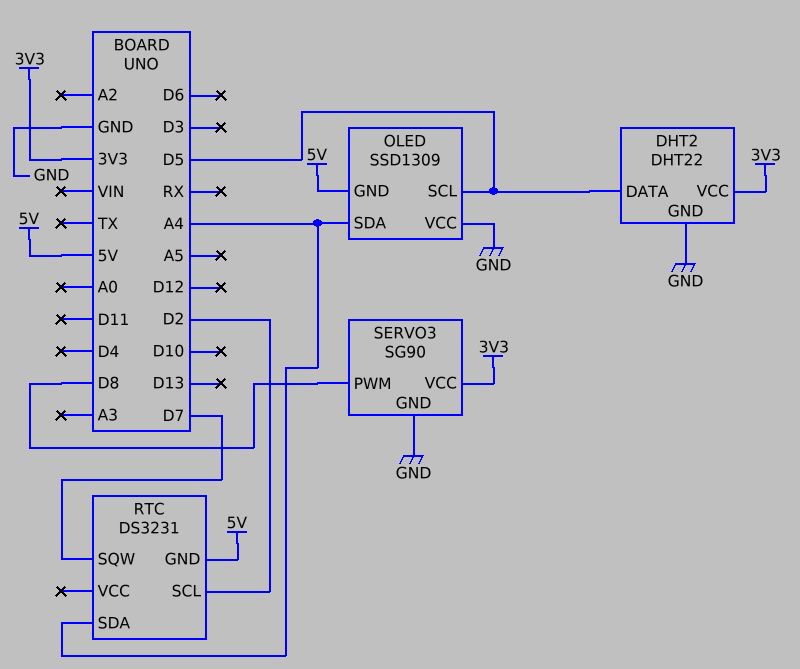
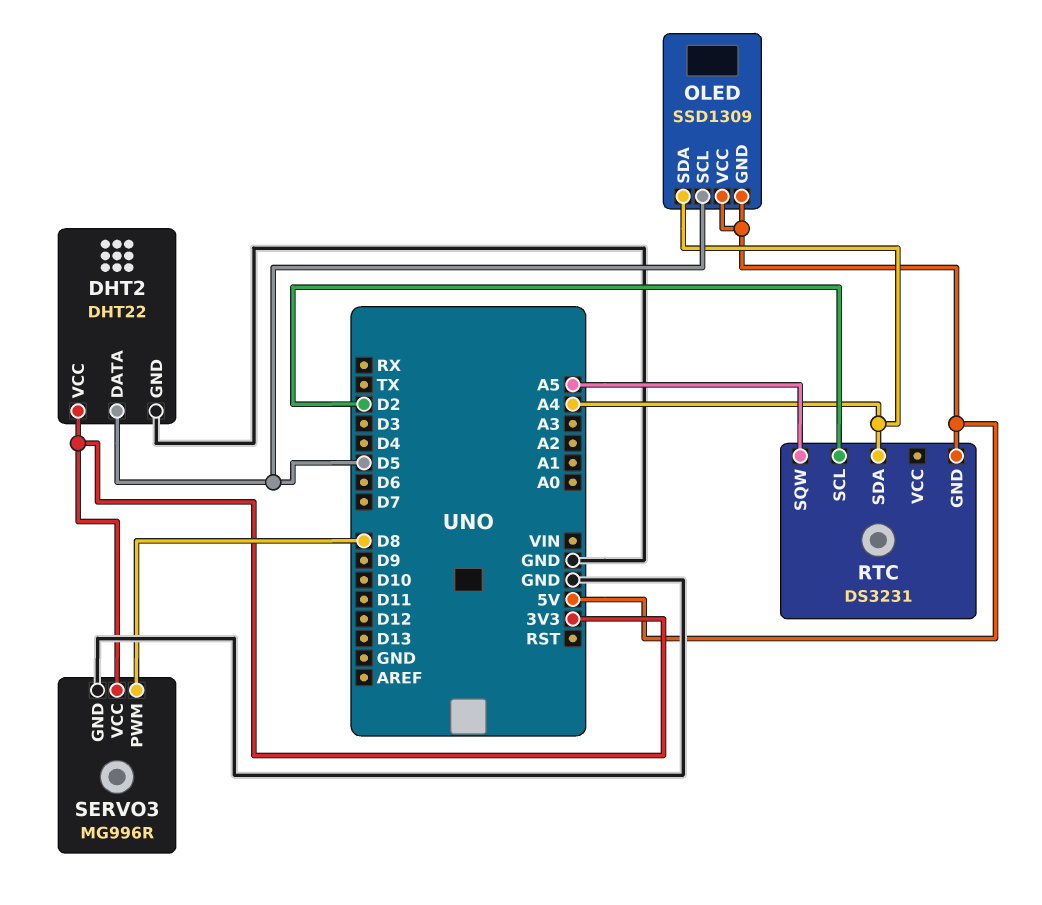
OLED pin VCC: GND -> 5V
RTC pin SQW: D7 -> A5
SERVO3: SG90 -> MG996R

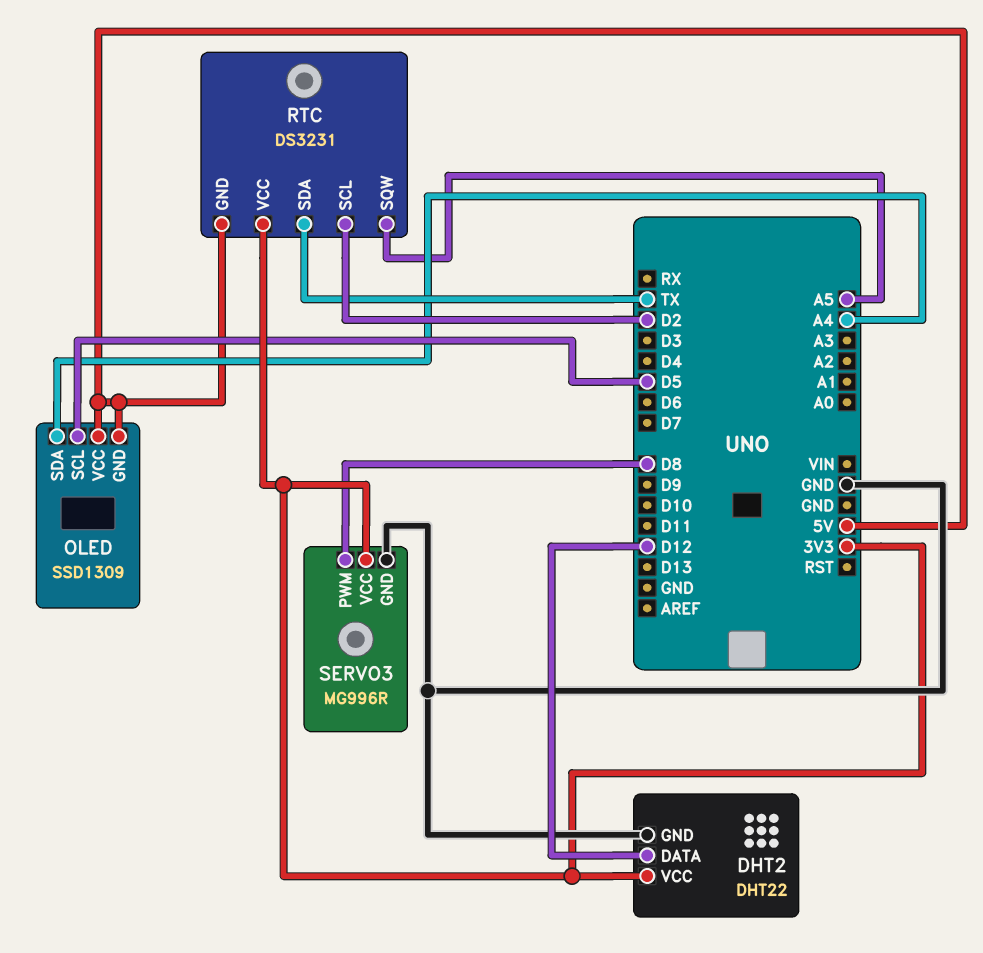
DHT2 pin DATA: D5 -> D12
RTC pin SDA: A4 -> TX
RTC pin VCC: none -> 3V3

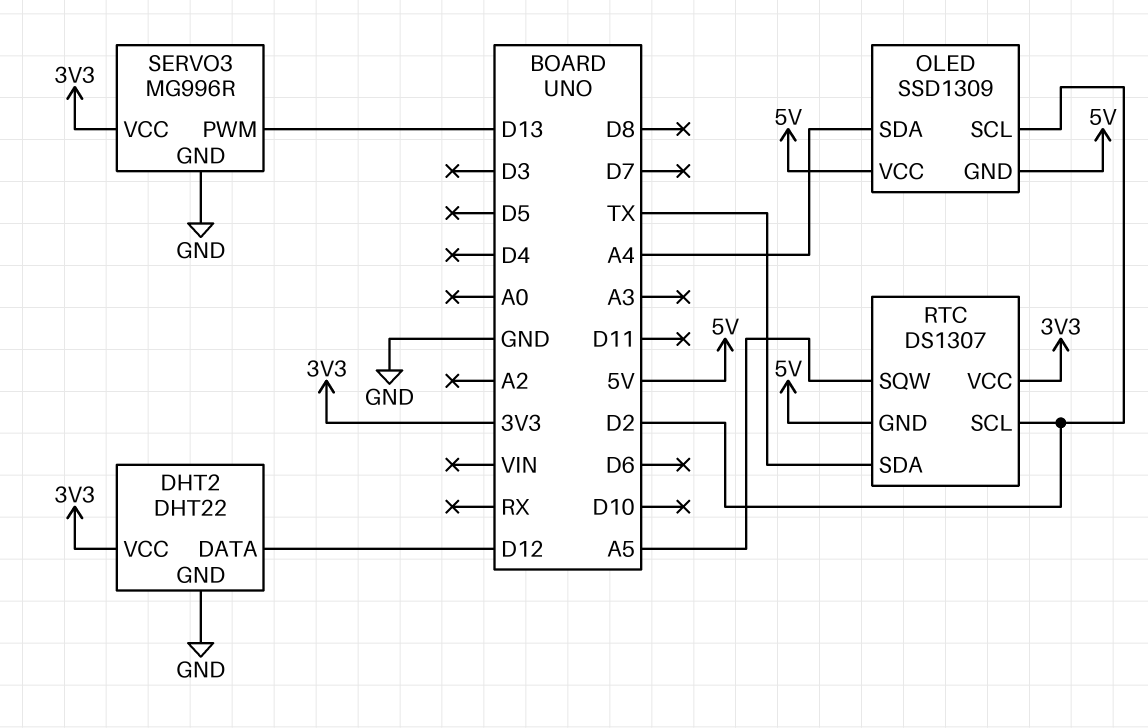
OLED pin SCL: D5 -> D2
RTC: DS3231 -> DS1307
SERVO3 pin PWM: D8 -> D13

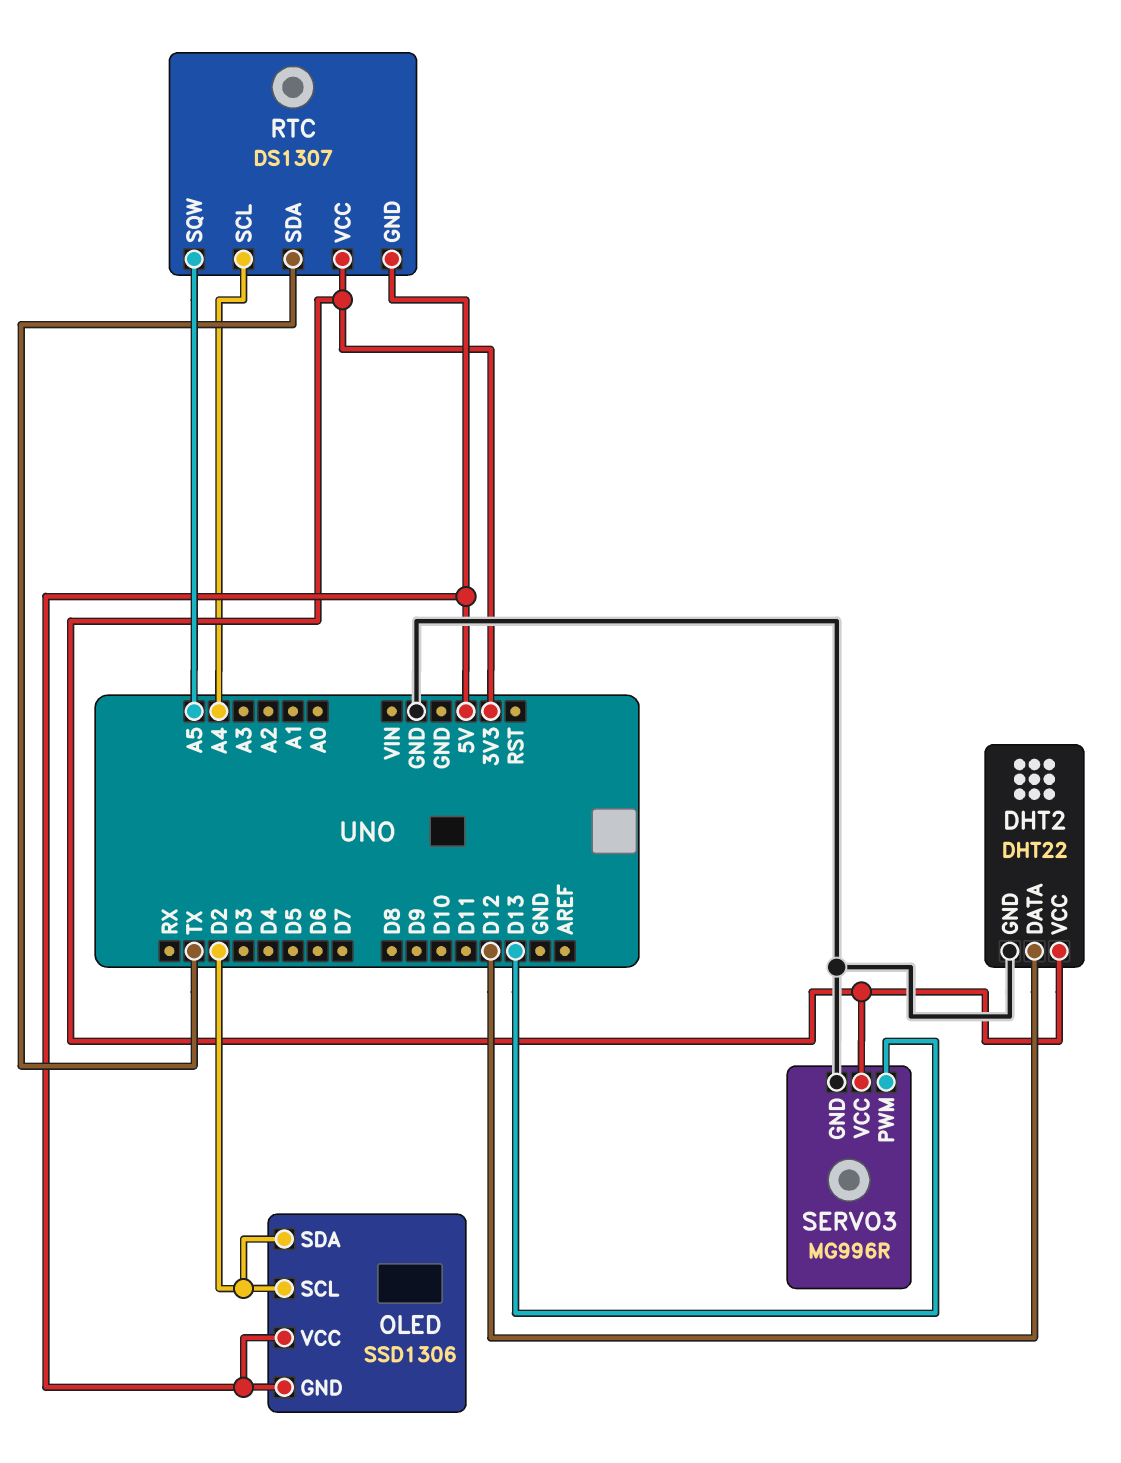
OLED: SSD1309 -> SSD1306
OLED pin SDA: A4 -> D2
RTC pin SCL: D2 -> A4

